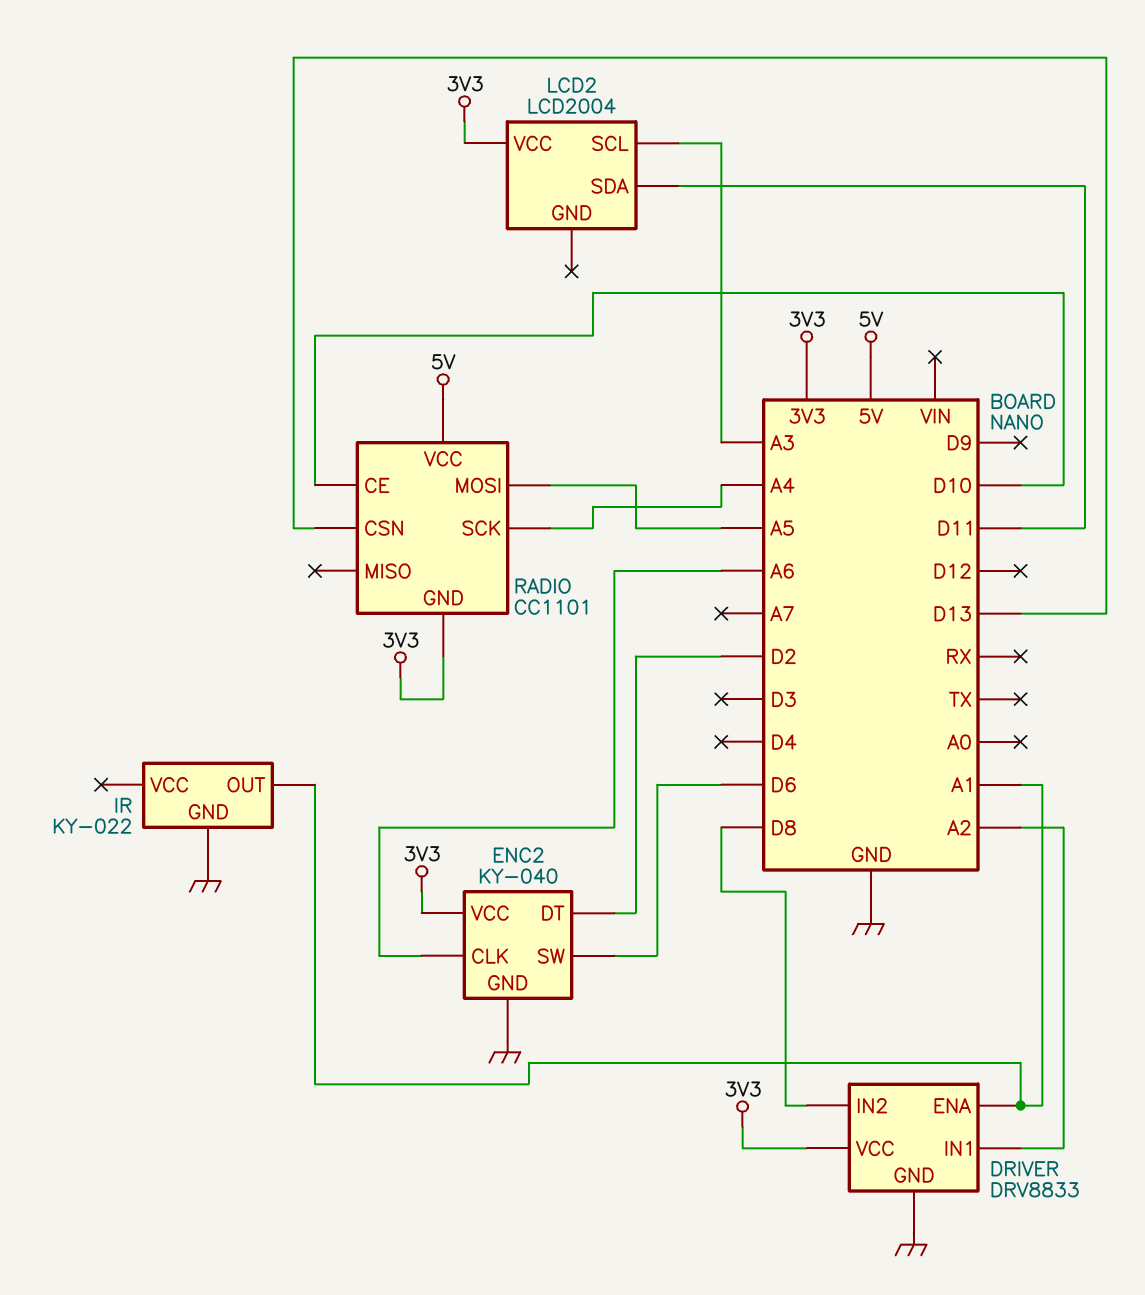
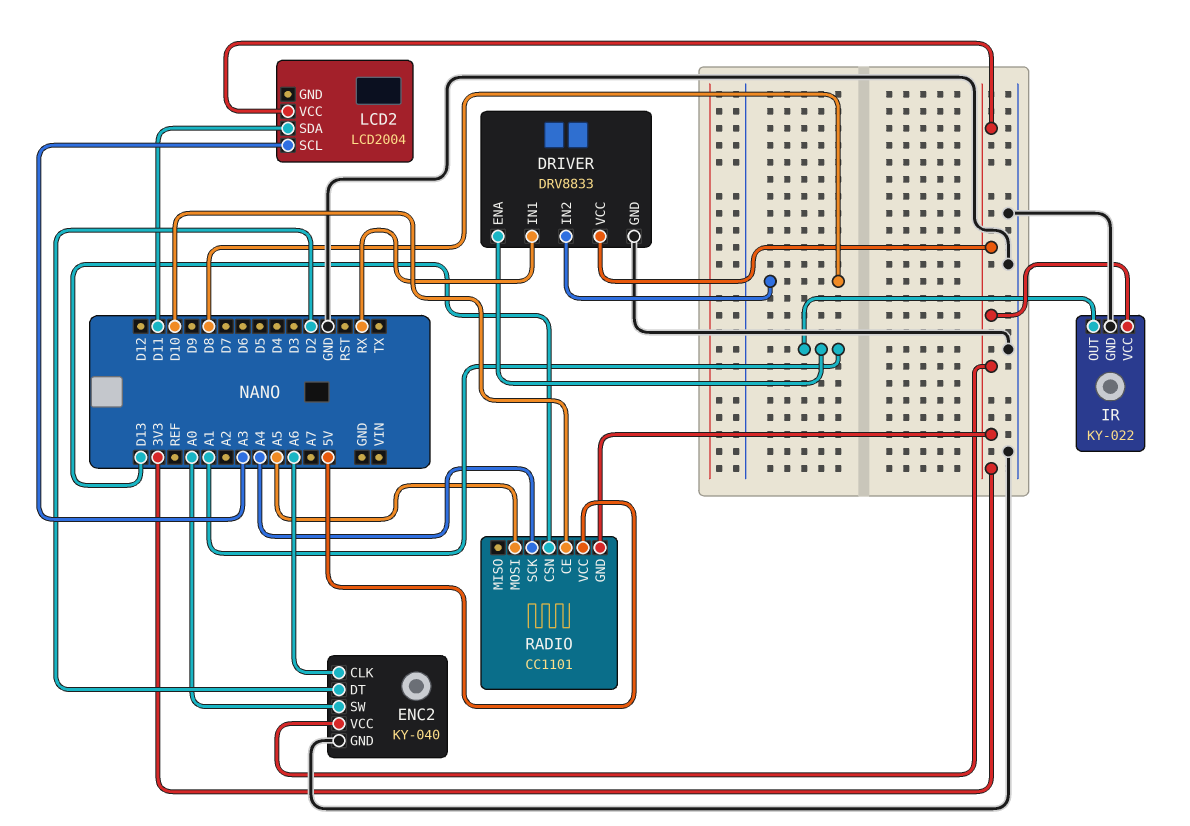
DRIVER pin IN1: A2 -> RX
ENC2 pin SW: D6 -> A0
IR pin VCC: none -> 3V3

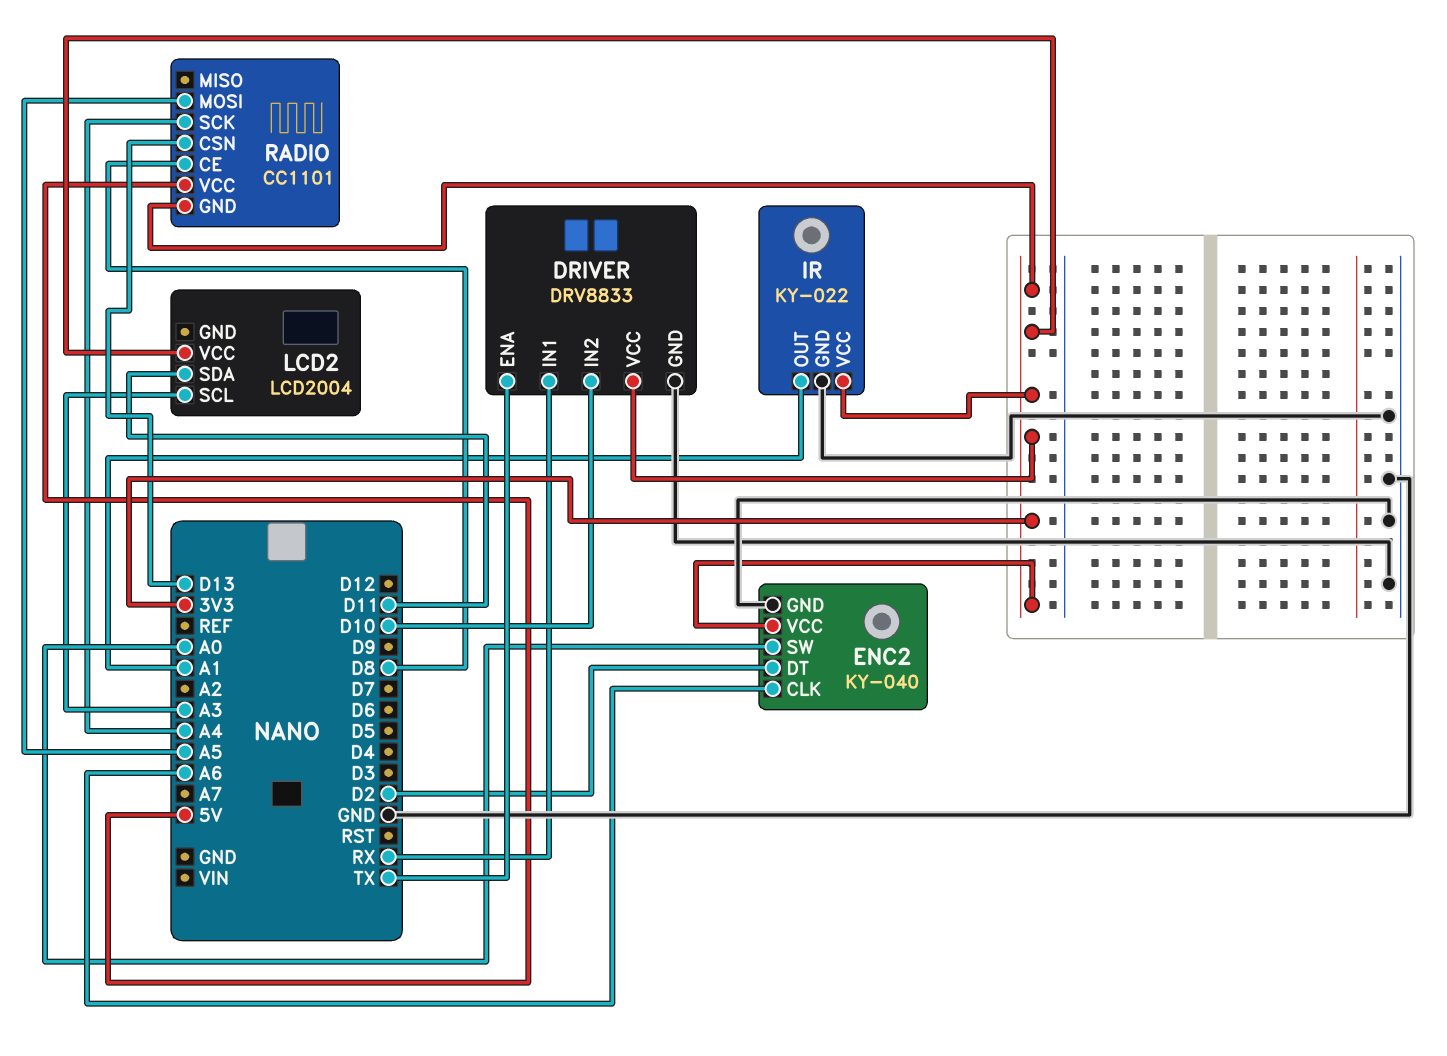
DRIVER pin ENA: A1 -> TX
DRIVER pin IN2: D8 -> D10
RADIO pin CE: D10 -> D8

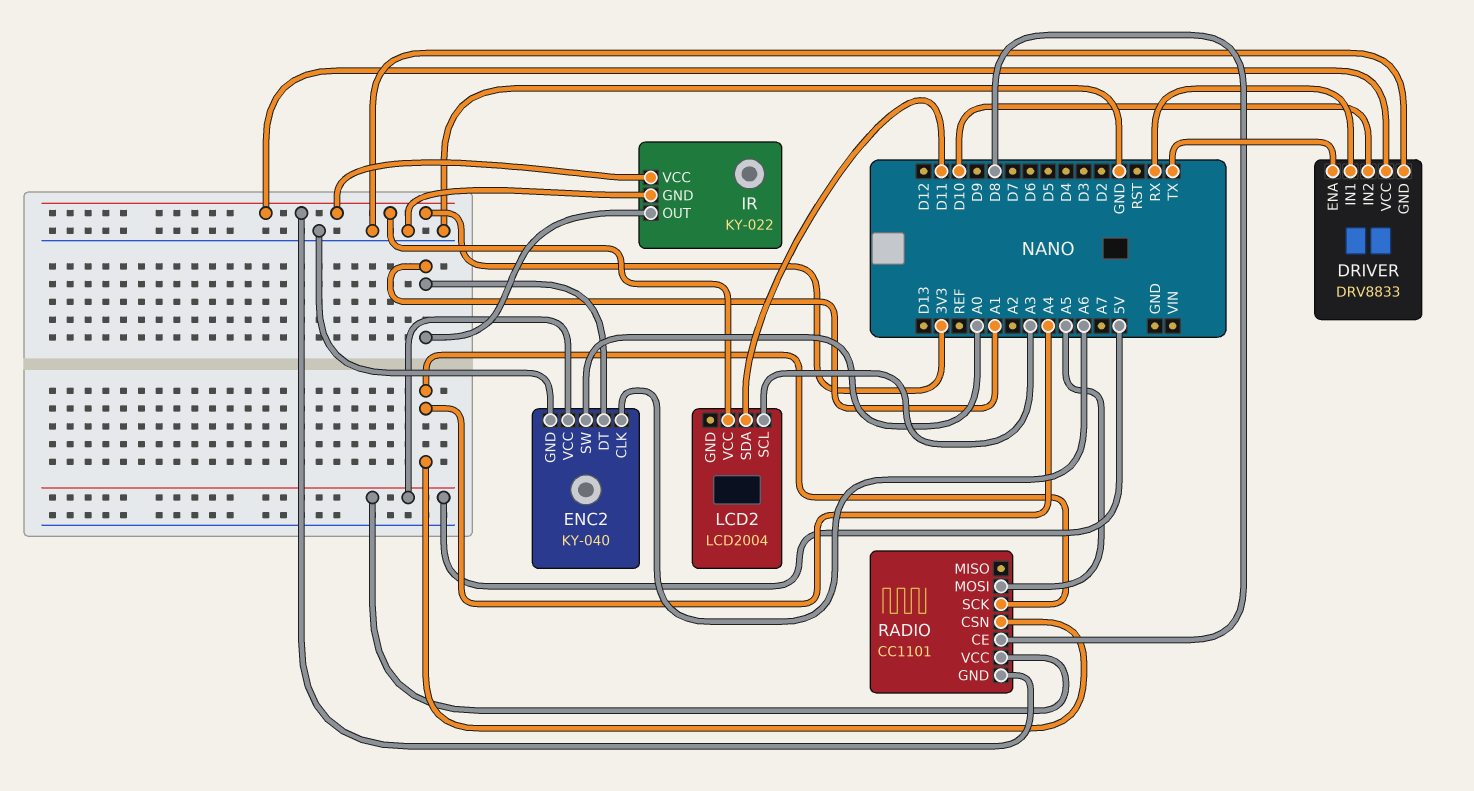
ENC2 pin DT: D2 -> A1
ENC2 pin VCC: 3V3 -> 5V
RADIO pin CSN: D13 -> A4

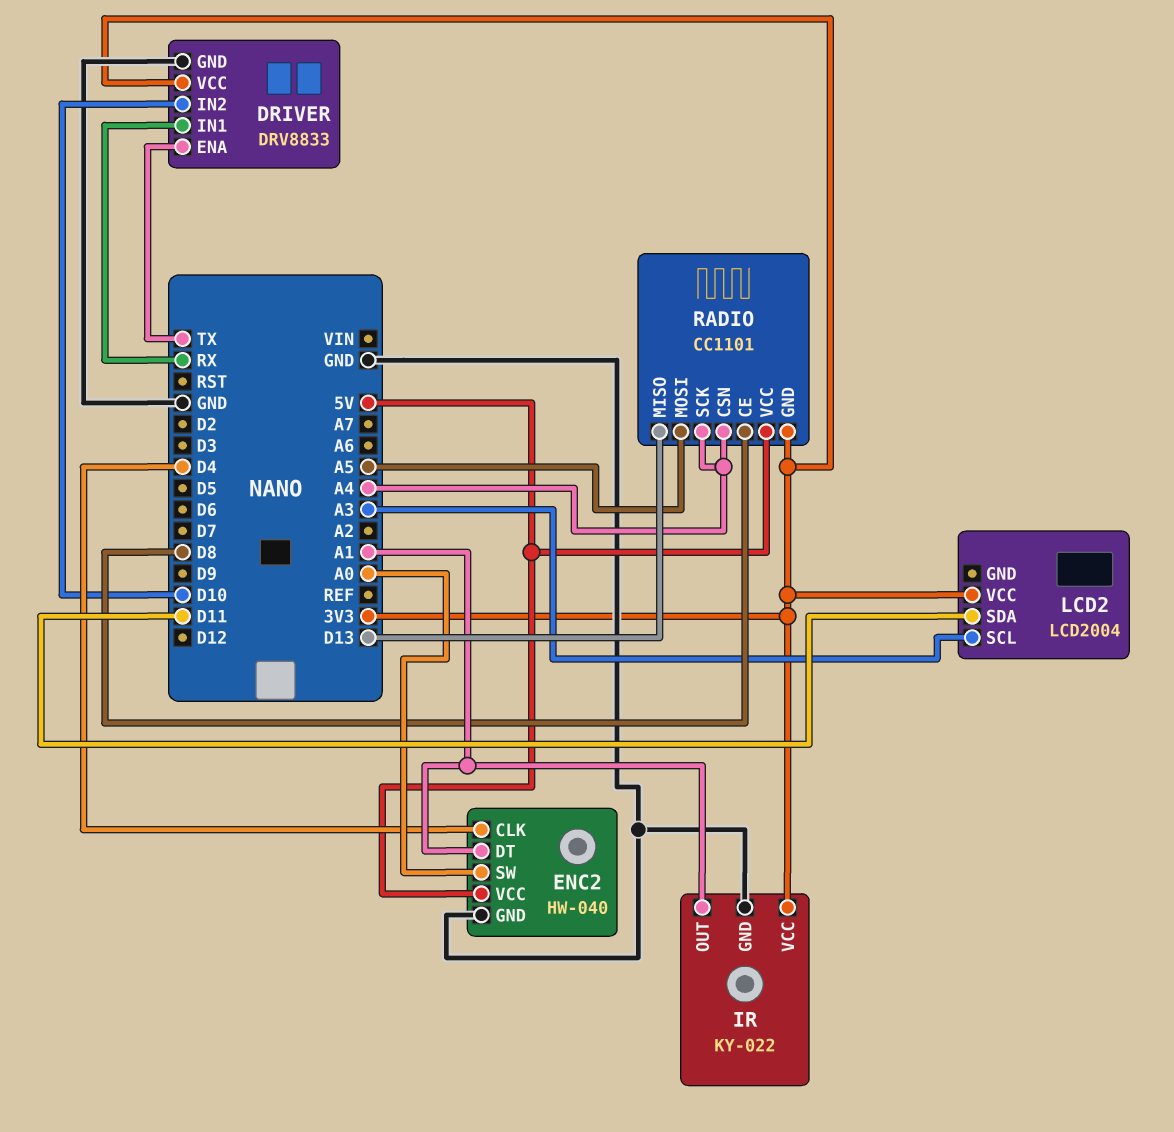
ENC2: KY-040 -> HW-040
ENC2 pin CLK: A6 -> D4
RADIO pin MISO: none -> D13

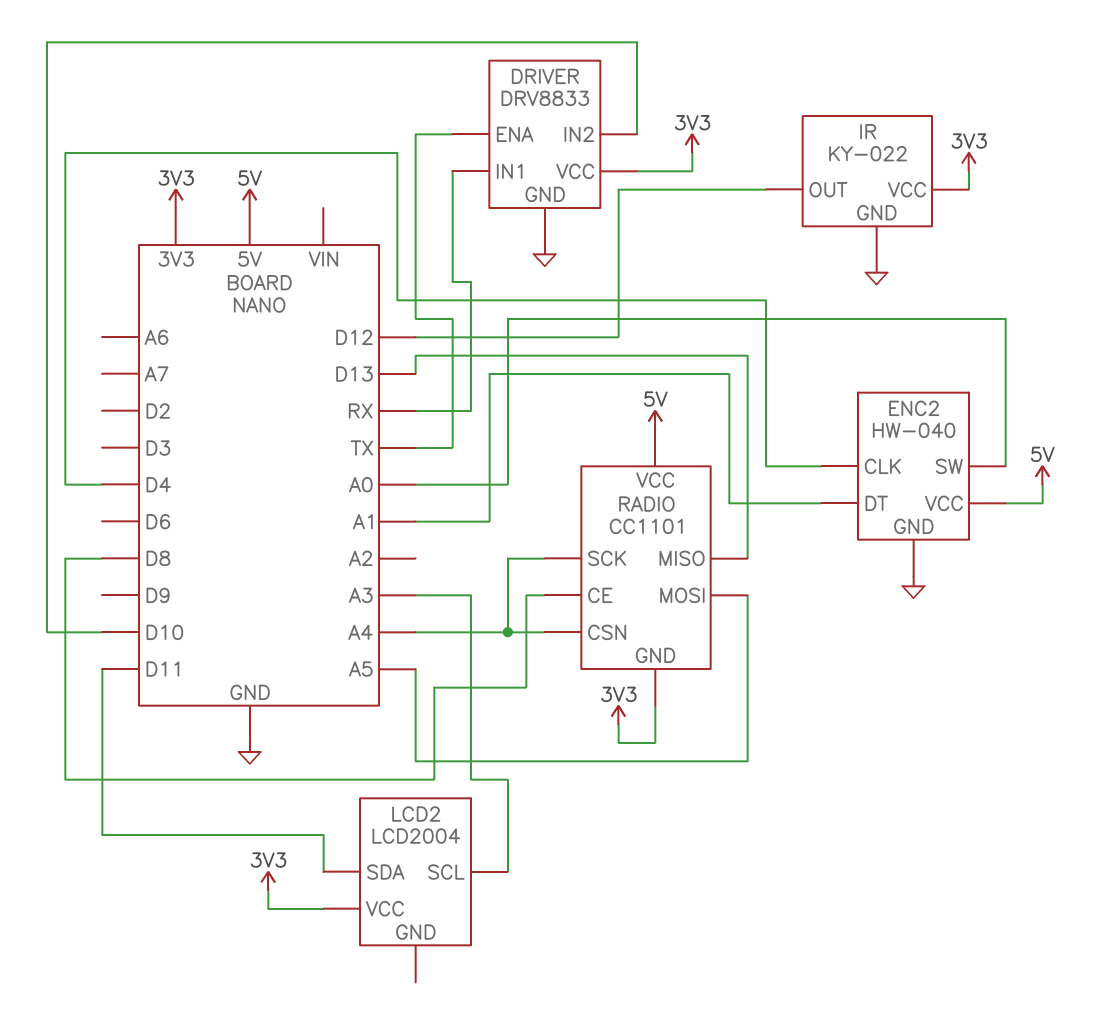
IR pin OUT: A1 -> D12

